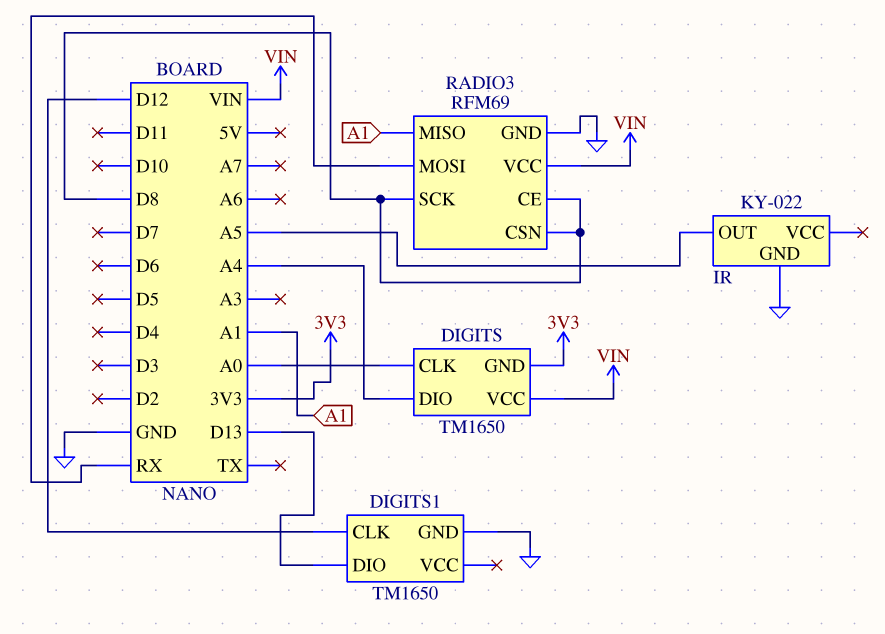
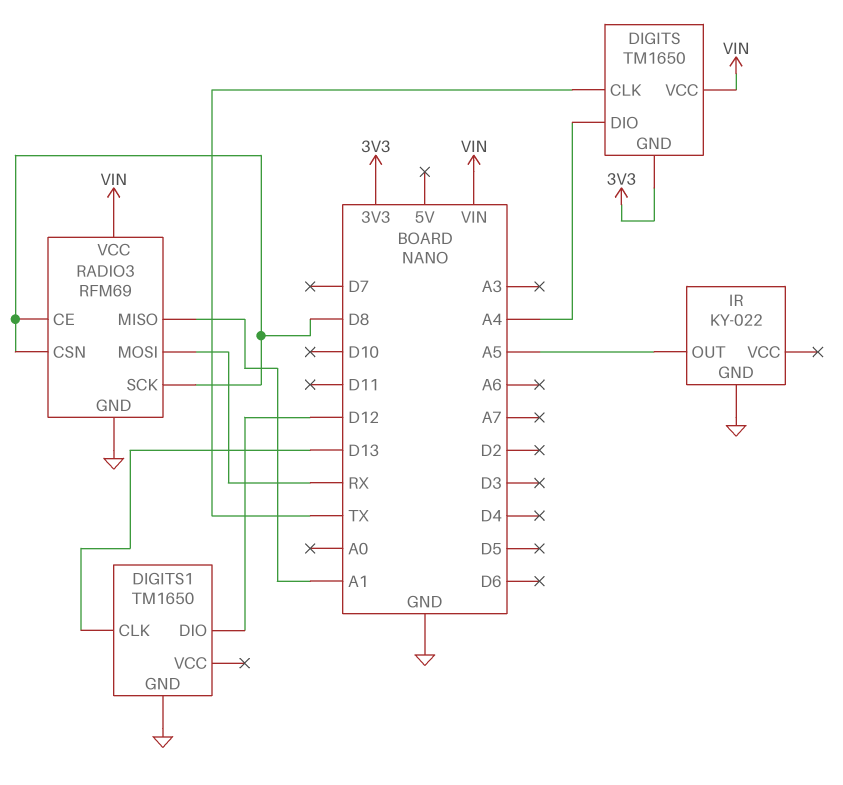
DIGITS pin CLK: A0 -> TX
DIGITS1 pin CLK: D12 -> D13
DIGITS1 pin DIO: D13 -> D12

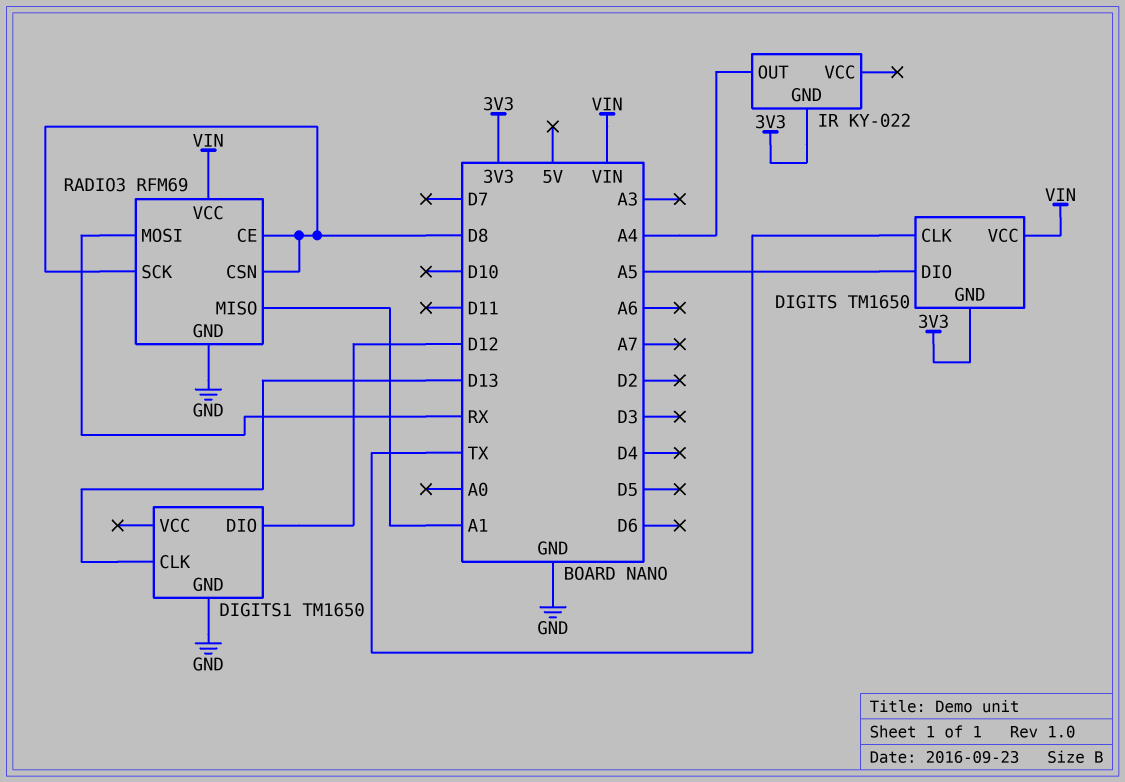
DIGITS pin DIO: A4 -> A5
IR pin GND: GND -> 3V3
IR pin OUT: A5 -> A4

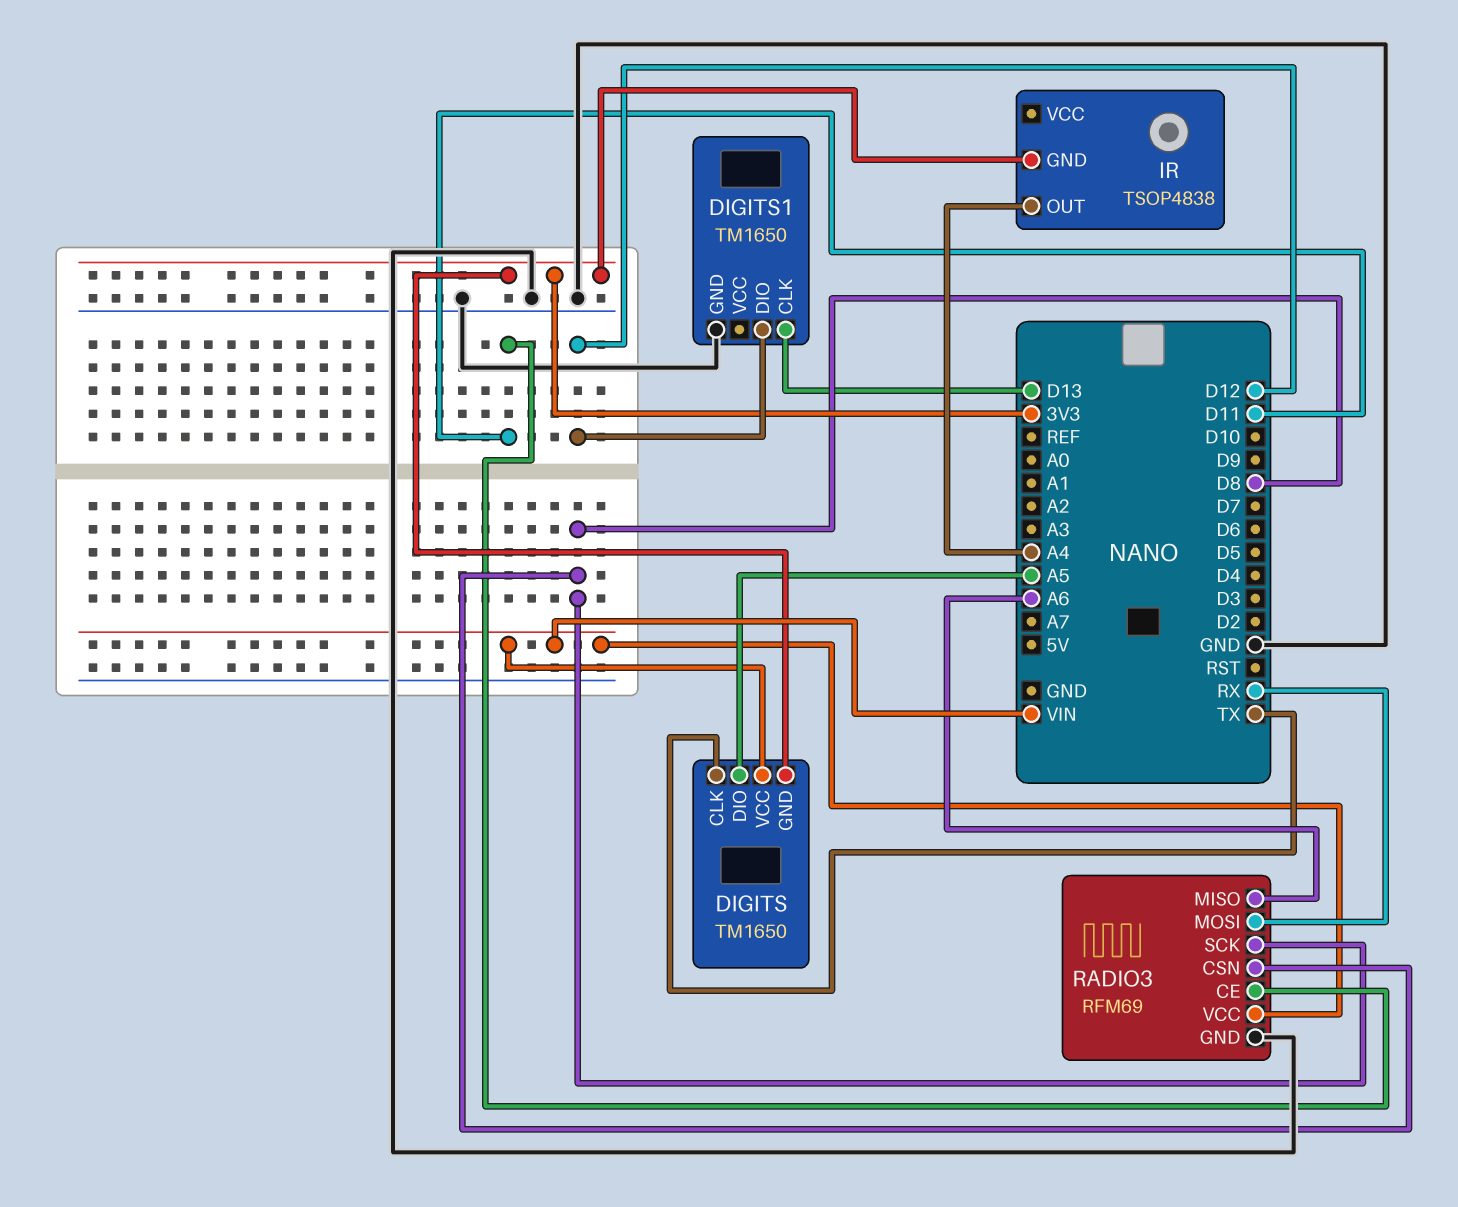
IR: KY-022 -> TSOP4838
RADIO3 pin CE: D8 -> D11
RADIO3 pin MISO: A1 -> A6

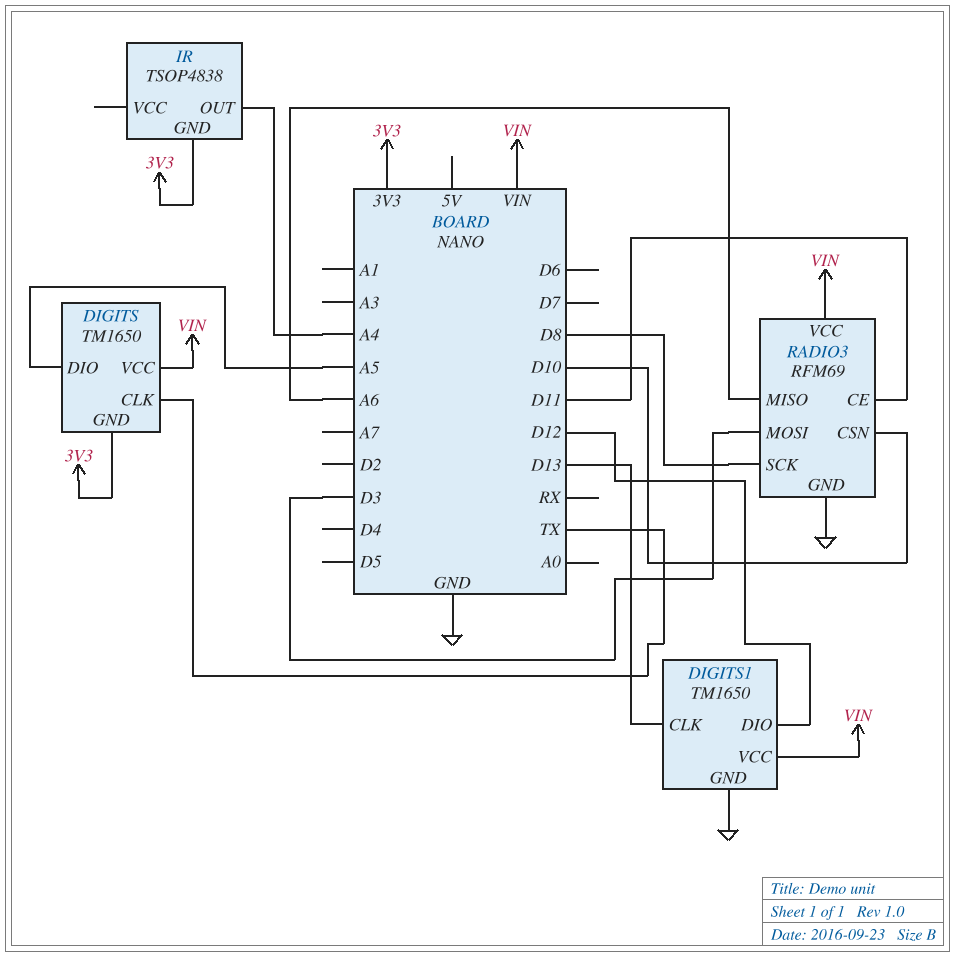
DIGITS1 pin VCC: none -> VIN
RADIO3 pin CSN: D8 -> D10
RADIO3 pin MOSI: RX -> D3

